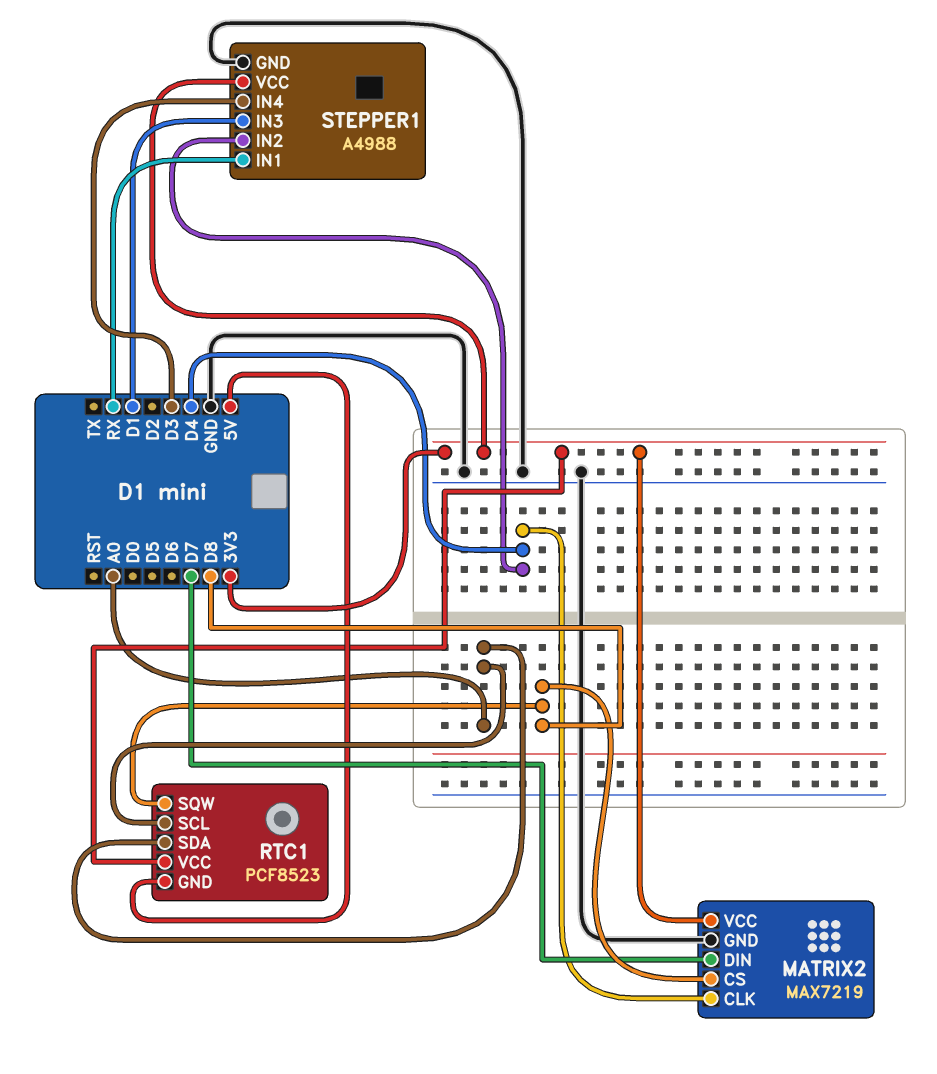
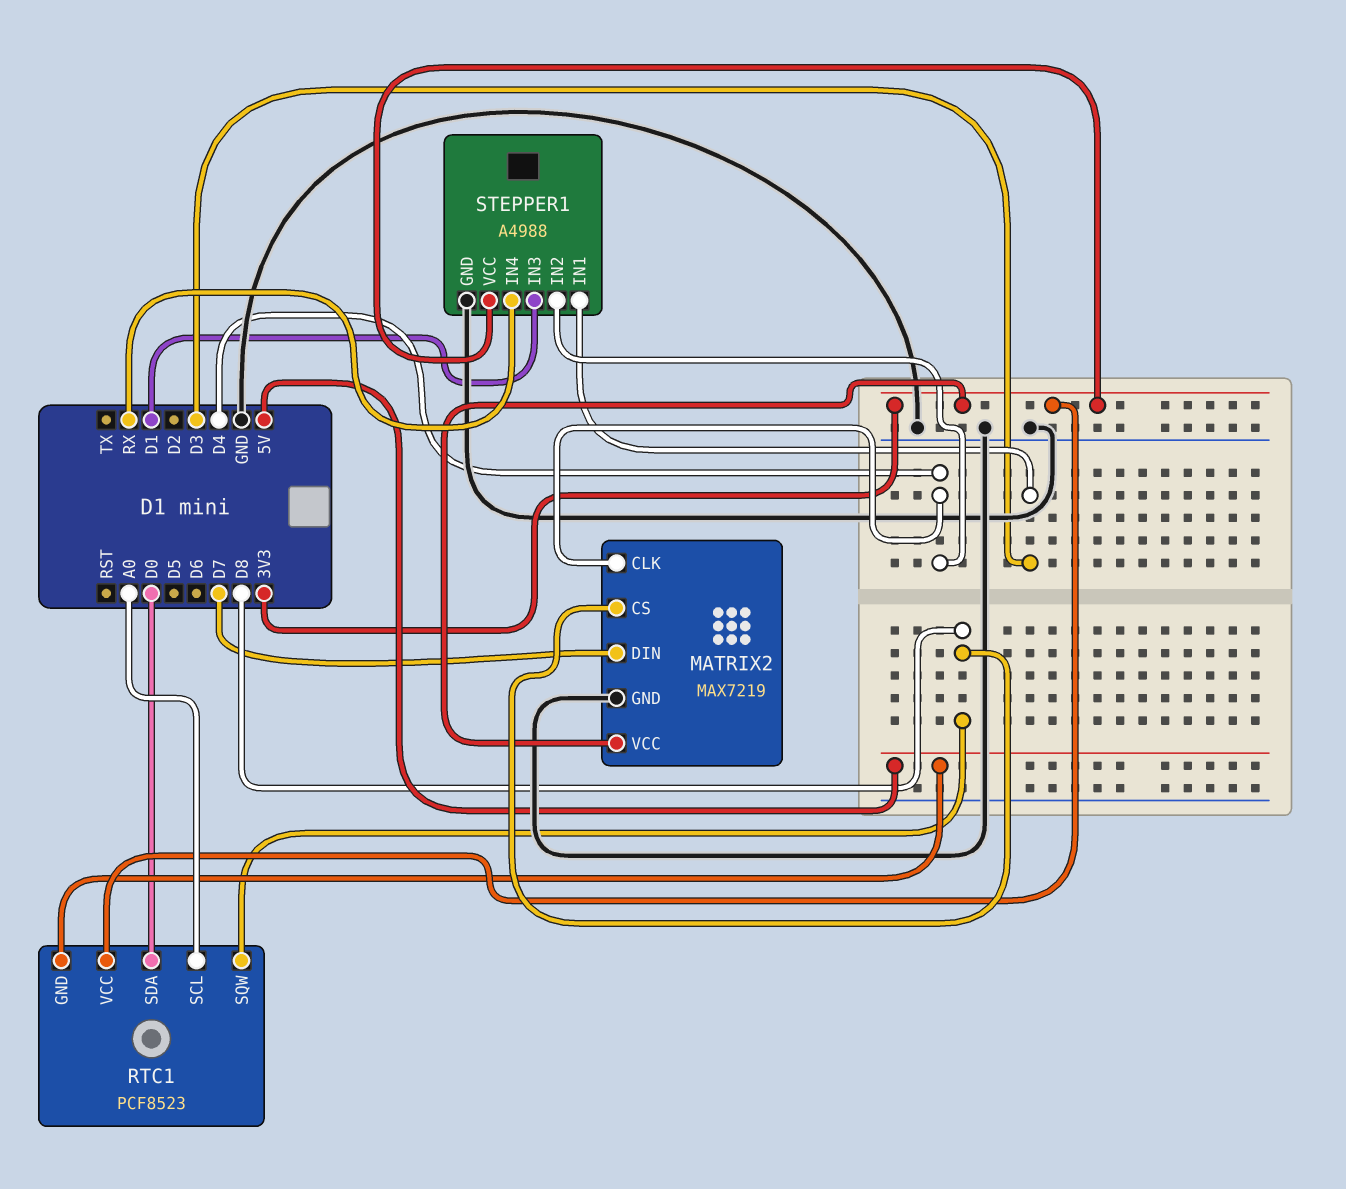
RTC1 pin SDA: A0 -> D0
STEPPER1 pin IN1: RX -> D3
STEPPER1 pin IN4: D3 -> RX

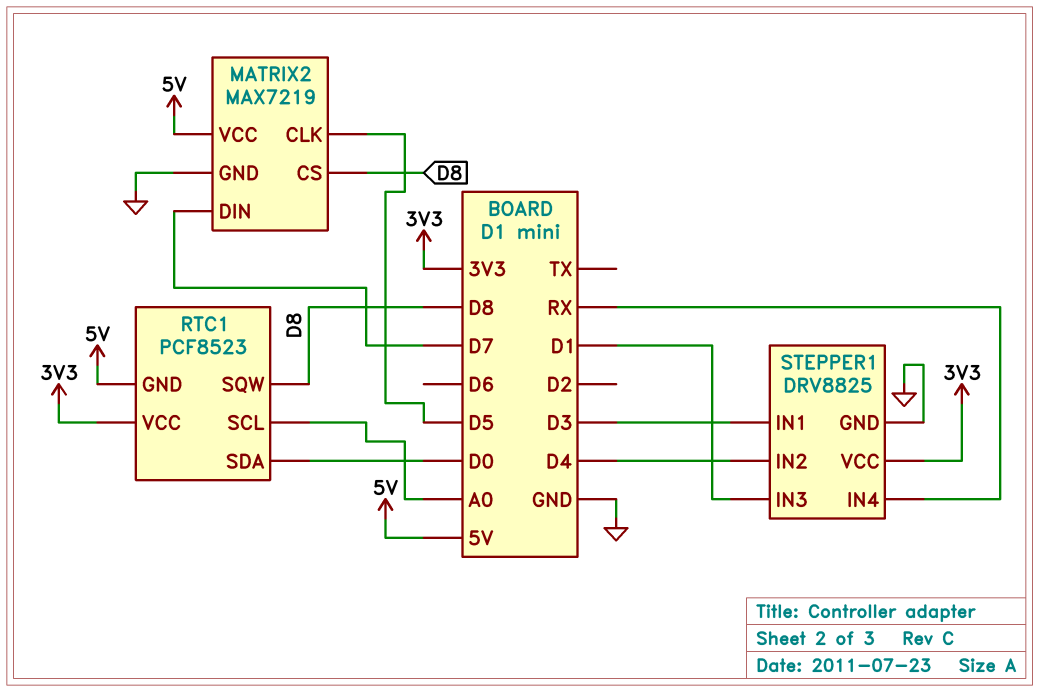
MATRIX2 pin CLK: D4 -> D5
MATRIX2 pin VCC: 3V3 -> 5V
STEPPER1: A4988 -> DRV8825

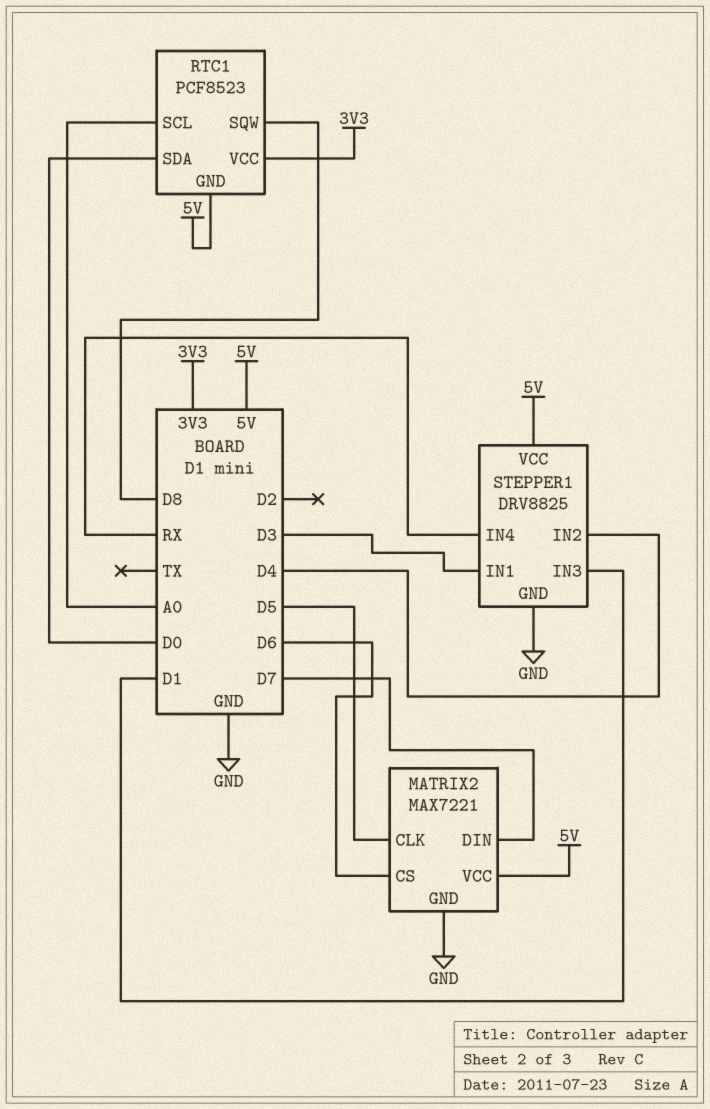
MATRIX2: MAX7219 -> MAX7221
MATRIX2 pin CS: D8 -> D6
STEPPER1 pin VCC: 3V3 -> 5V

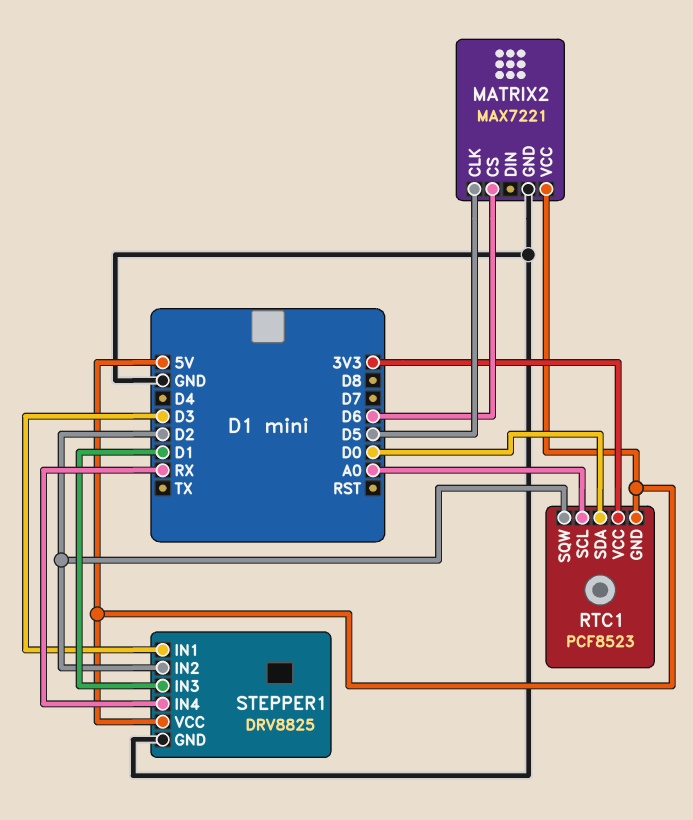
MATRIX2 pin DIN: D7 -> none
RTC1 pin SQW: D8 -> D2
STEPPER1 pin IN2: D4 -> D2

